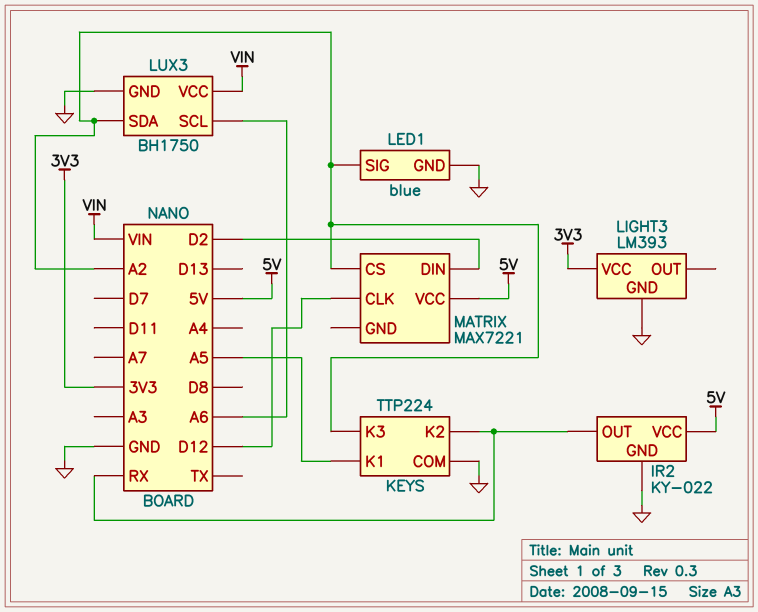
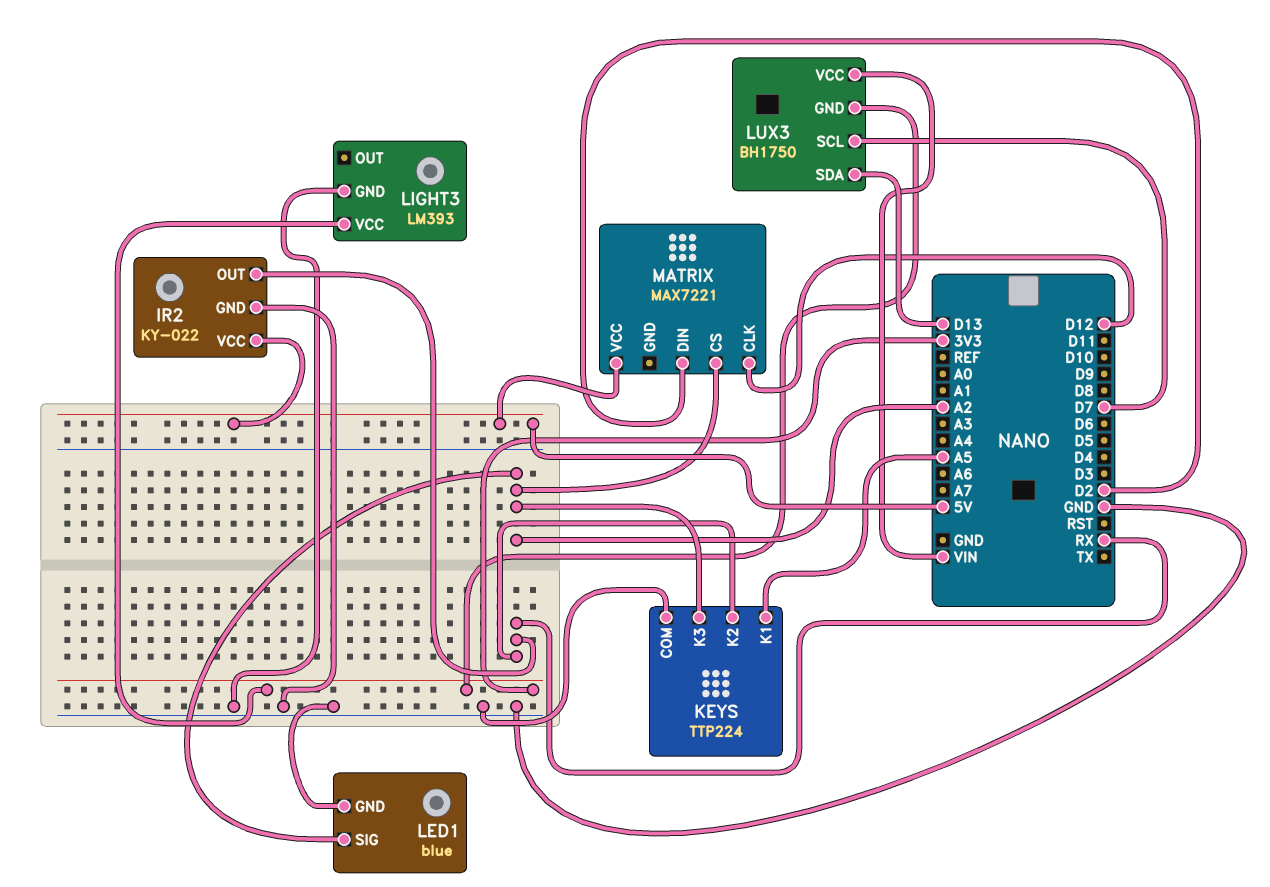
LUX3 pin GND: GND -> 3V3
LUX3 pin SCL: A6 -> D7
LUX3 pin SDA: A2 -> D13

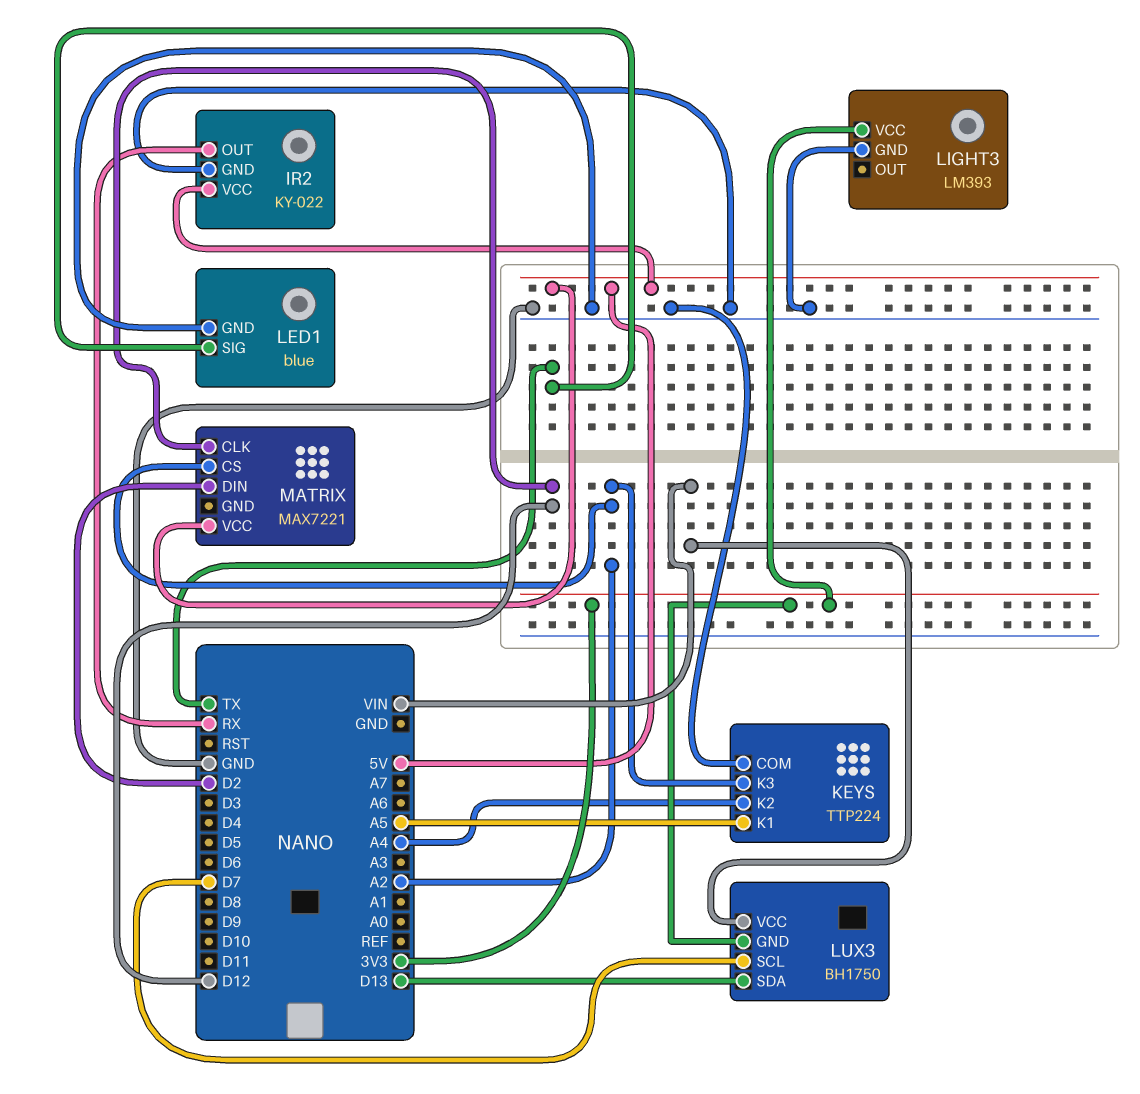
KEYS pin K2: RX -> A4
LED1 pin SIG: A2 -> TX

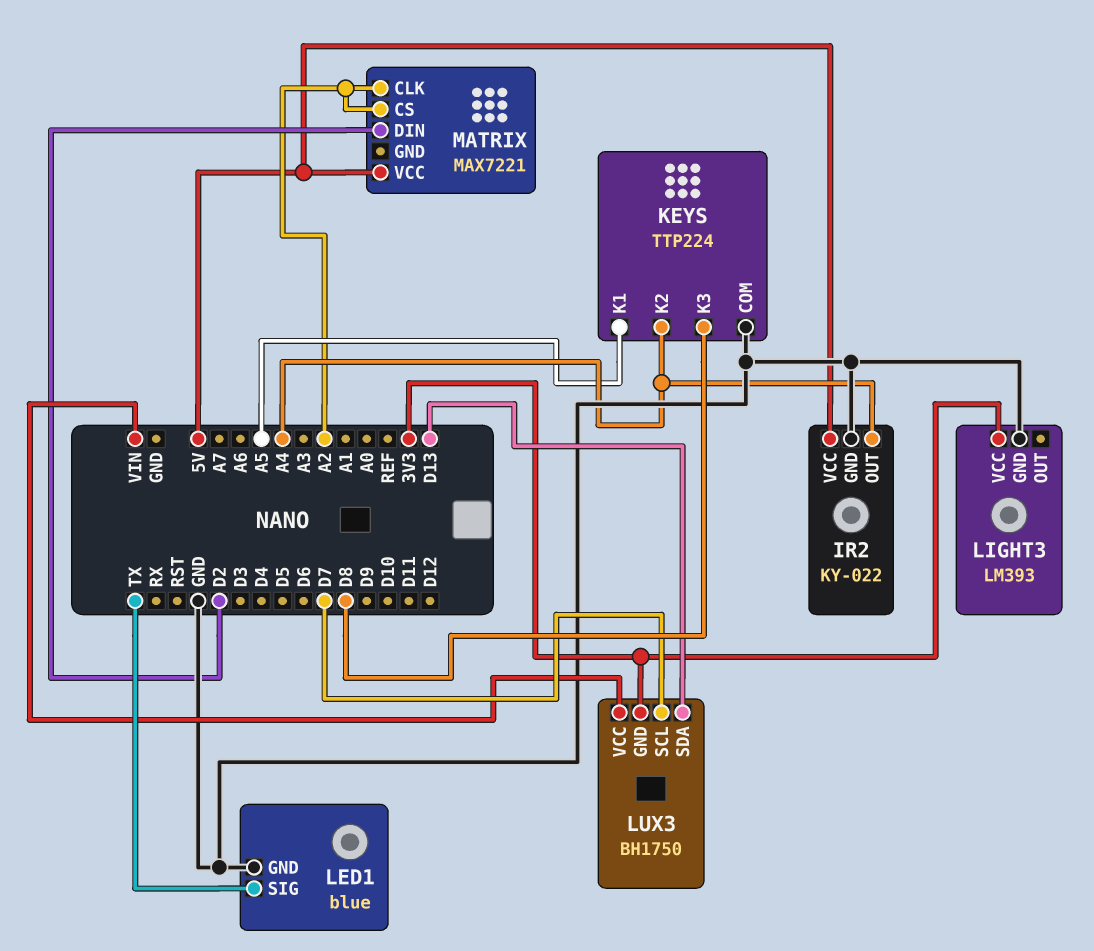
IR2 pin OUT: RX -> A4
KEYS pin K3: A2 -> D8
MATRIX pin CLK: D12 -> A2

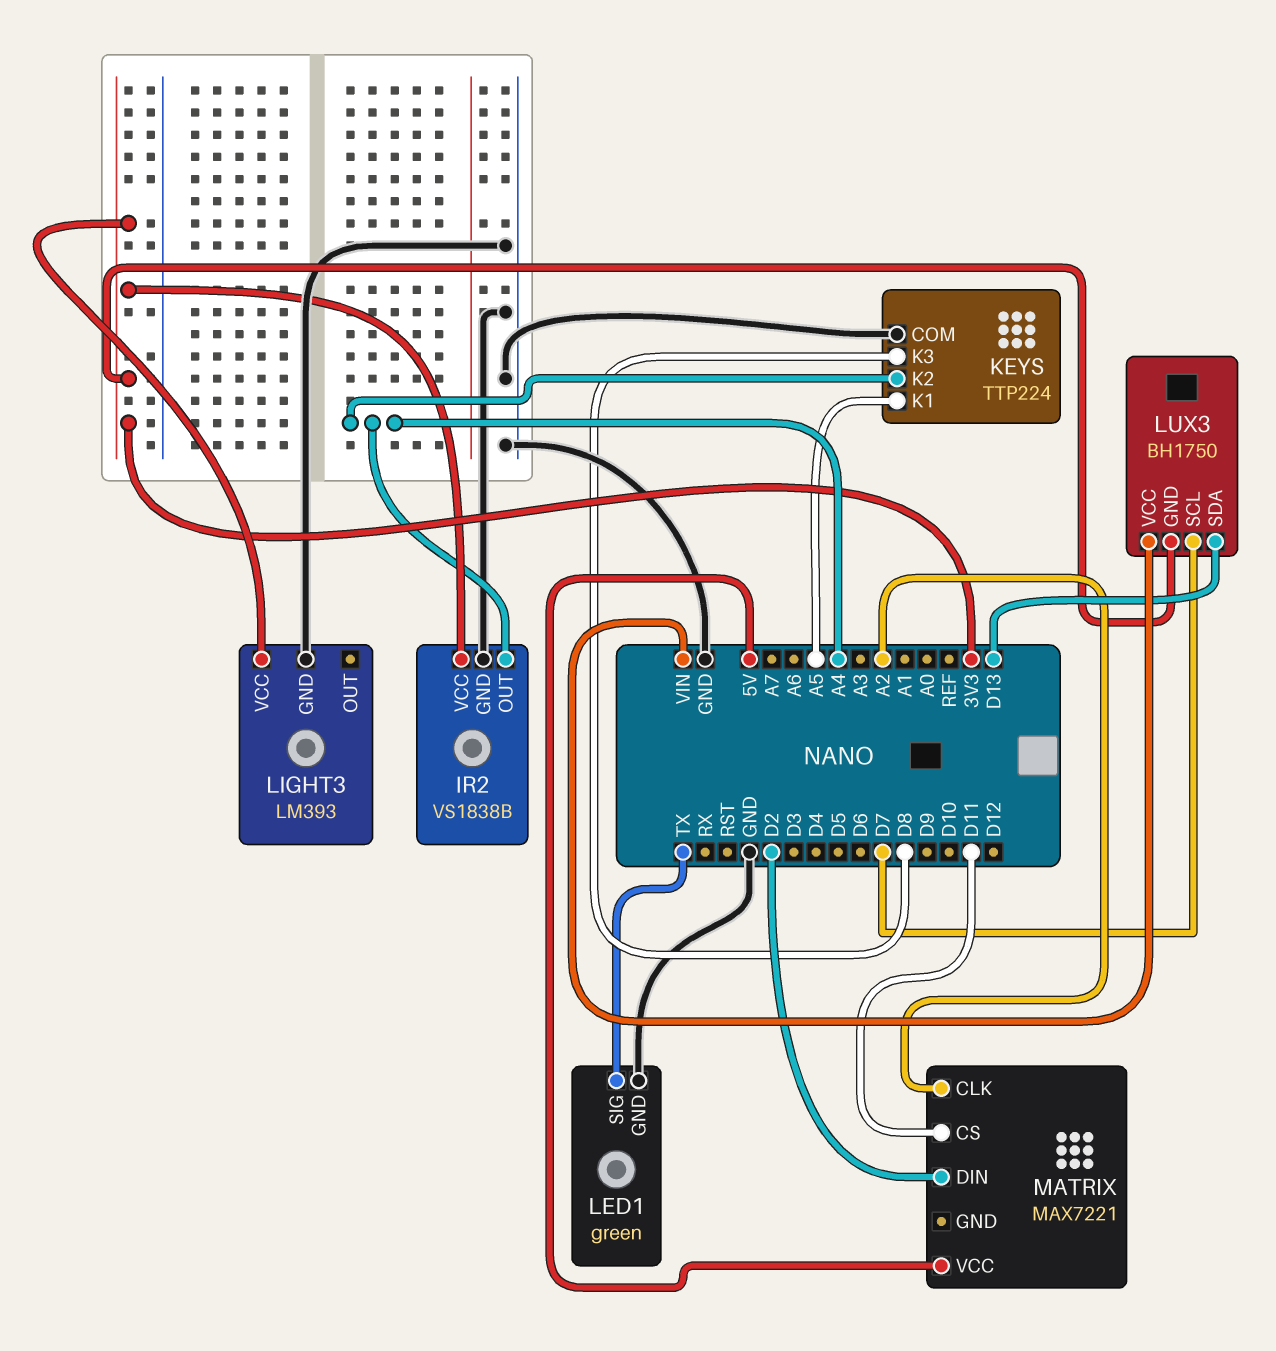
IR2: KY-022 -> VS1838B
IR2 pin VCC: 5V -> 3V3
LED1: blue -> green
MATRIX pin CS: A2 -> D11

